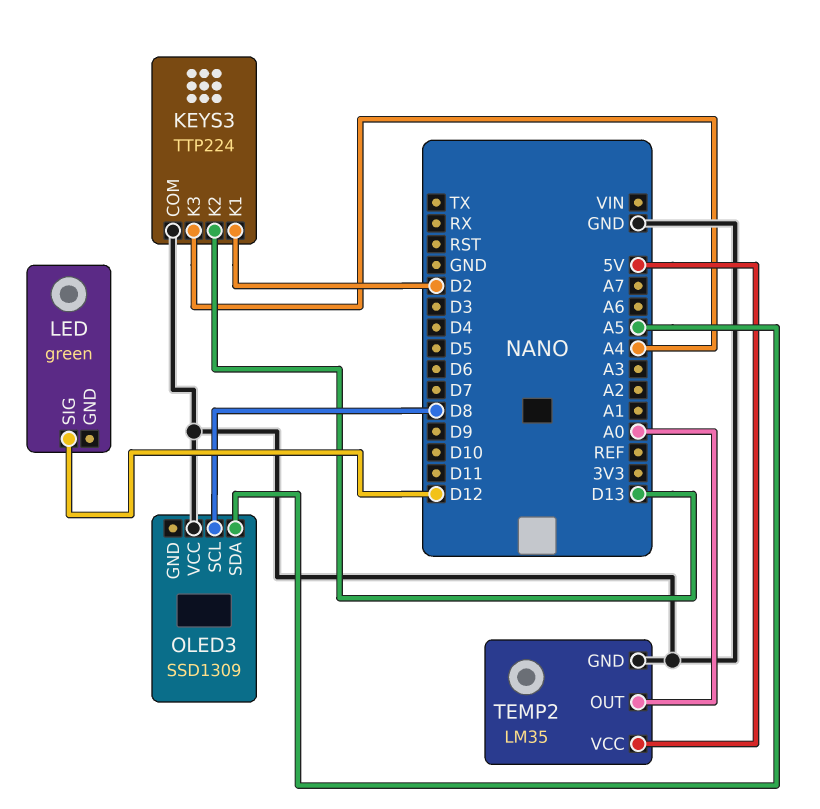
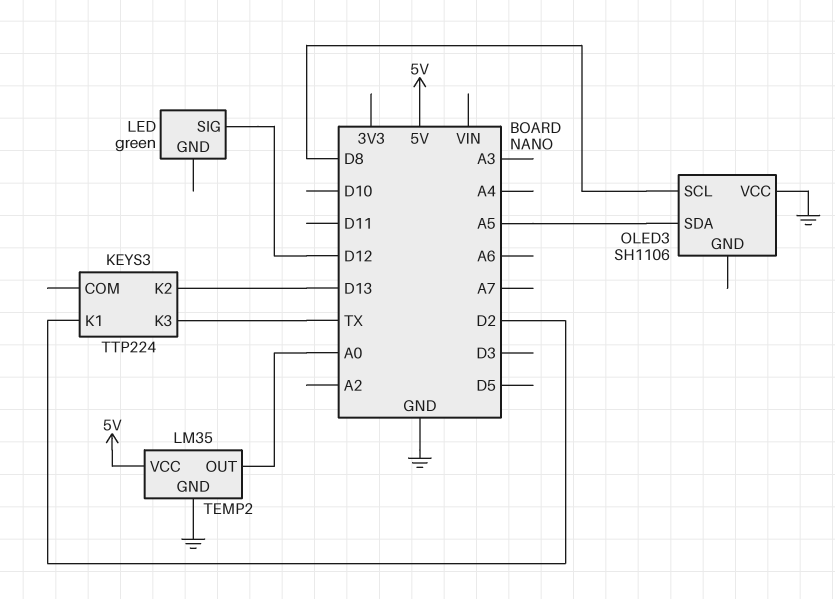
KEYS3 pin COM: GND -> none
KEYS3 pin K3: A4 -> TX
OLED3: SSD1309 -> SH1106

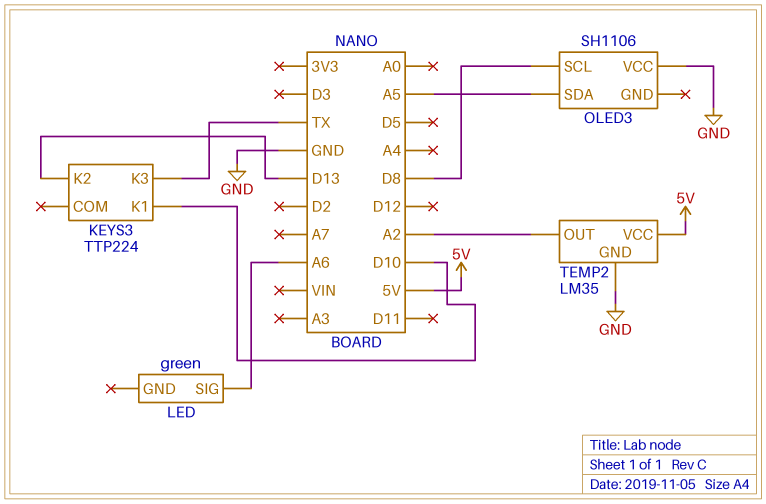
KEYS3 pin K1: D2 -> D10
LED pin SIG: D12 -> A6
TEMP2 pin OUT: A0 -> A2

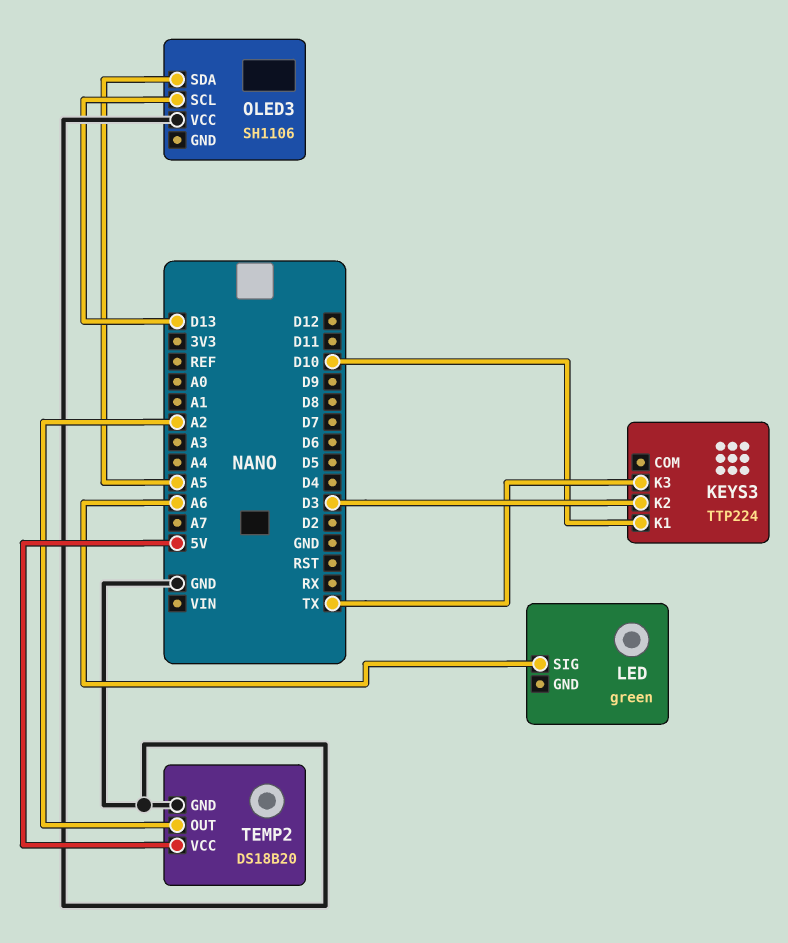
KEYS3 pin K2: D13 -> D3
OLED3 pin SCL: D8 -> D13
TEMP2: LM35 -> DS18B20

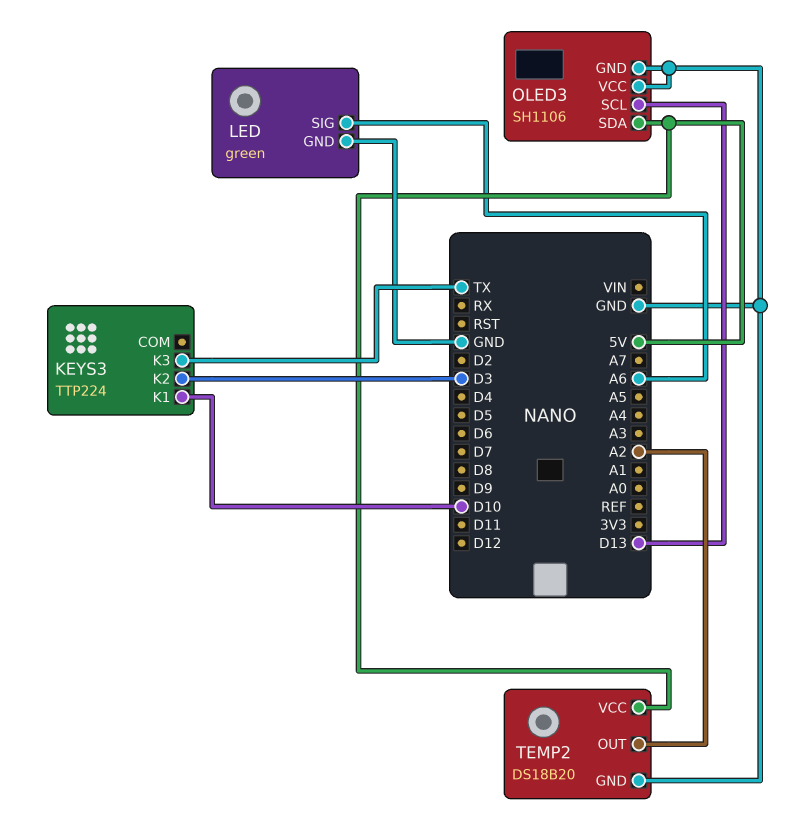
LED pin GND: none -> GND
OLED3 pin GND: none -> GND
OLED3 pin SDA: A5 -> 5V

